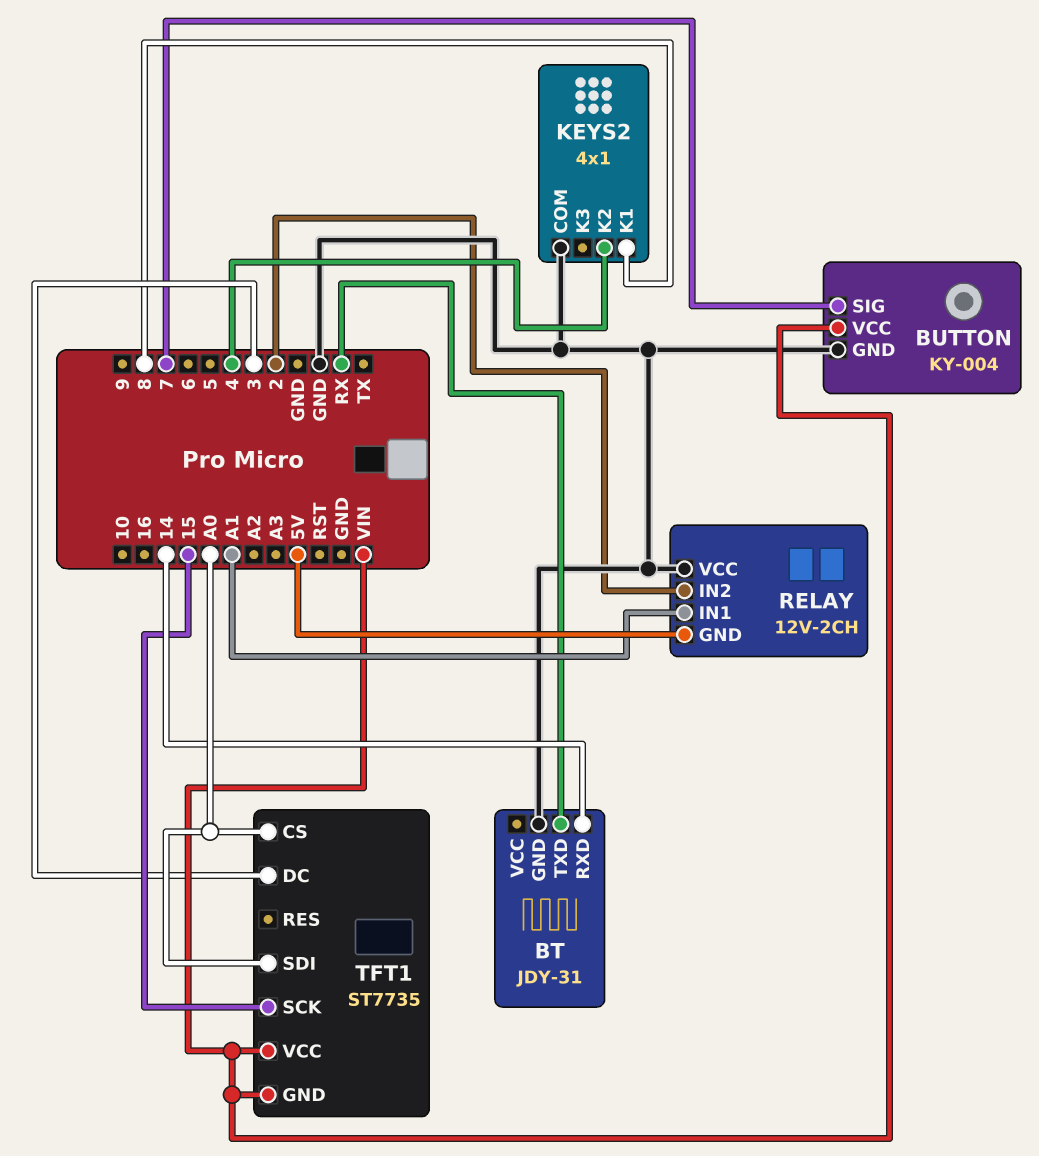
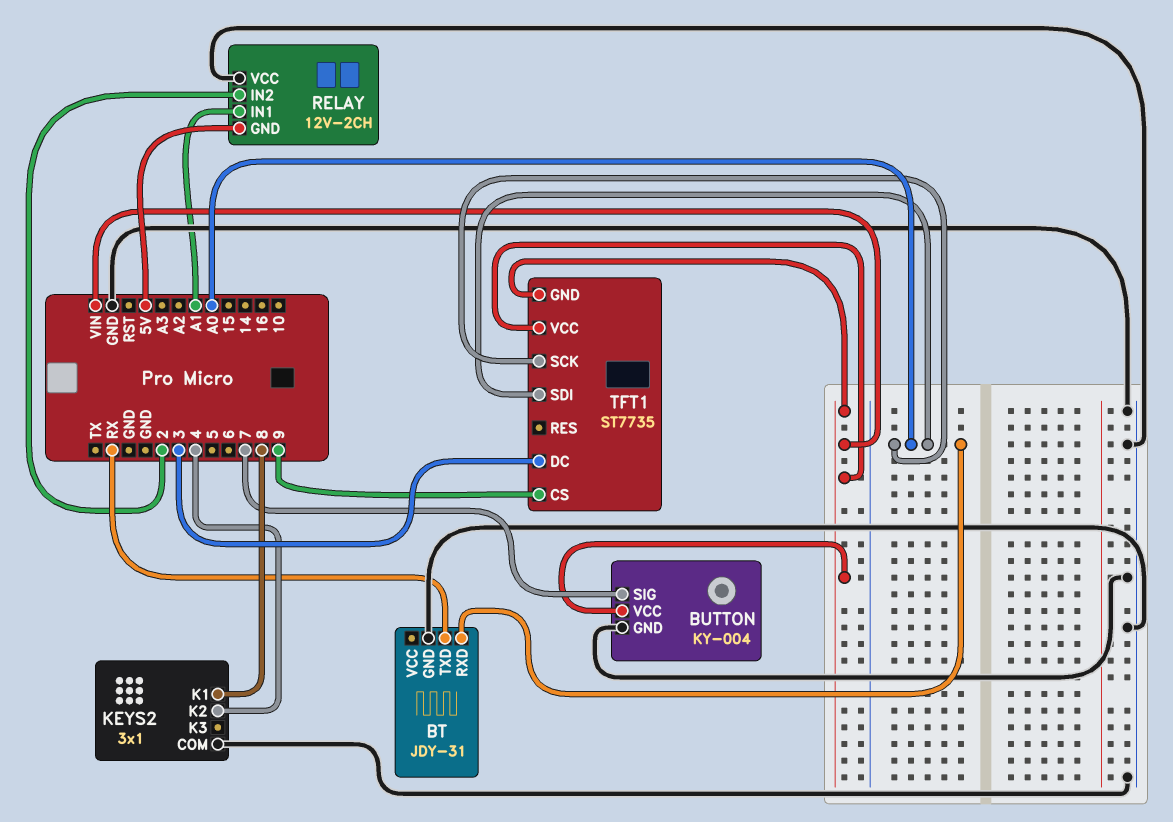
BT pin RXD: 14 -> A0
KEYS2: 4x1 -> 3x1
TFT1 pin CS: A0 -> 9
TFT1 pin SCK: 15 -> A0

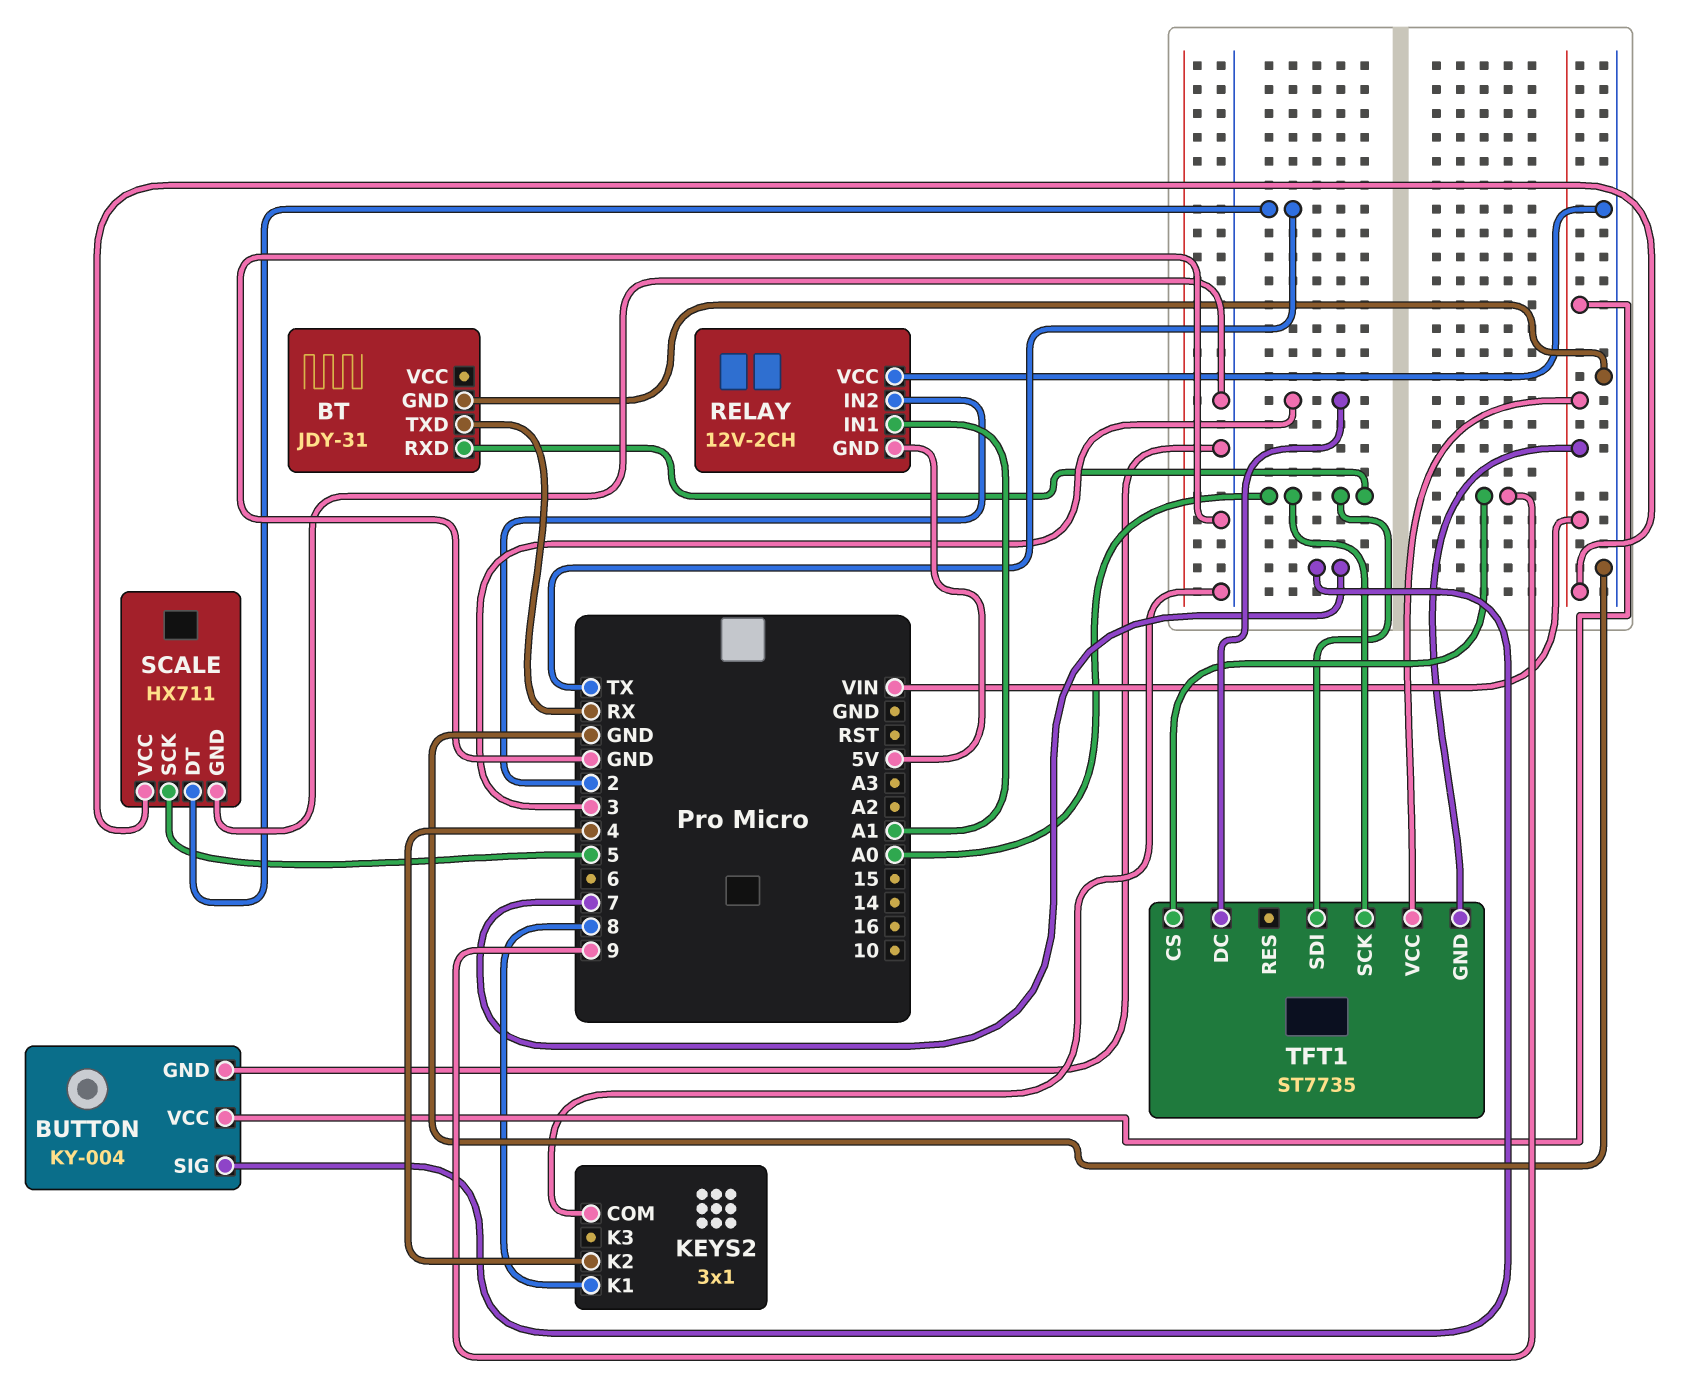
SCALE: none -> HX711
SCALE pin DT: none -> TX
SCALE pin GND: none -> GND
SCALE pin SCK: none -> 5
SCALE pin VCC: none -> VIN

